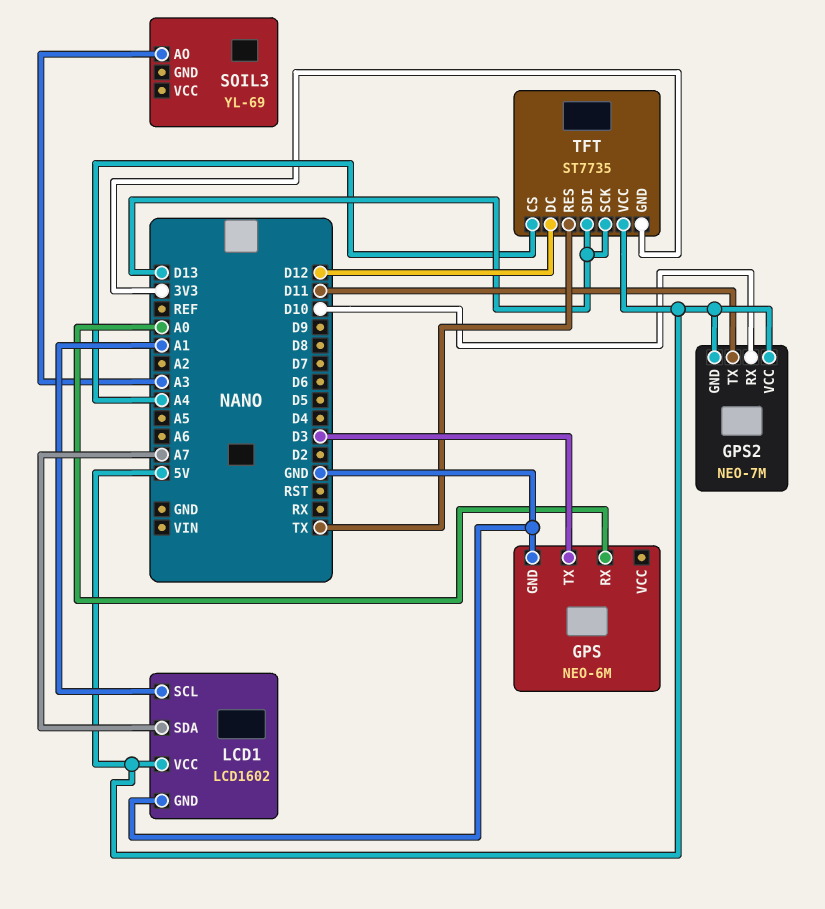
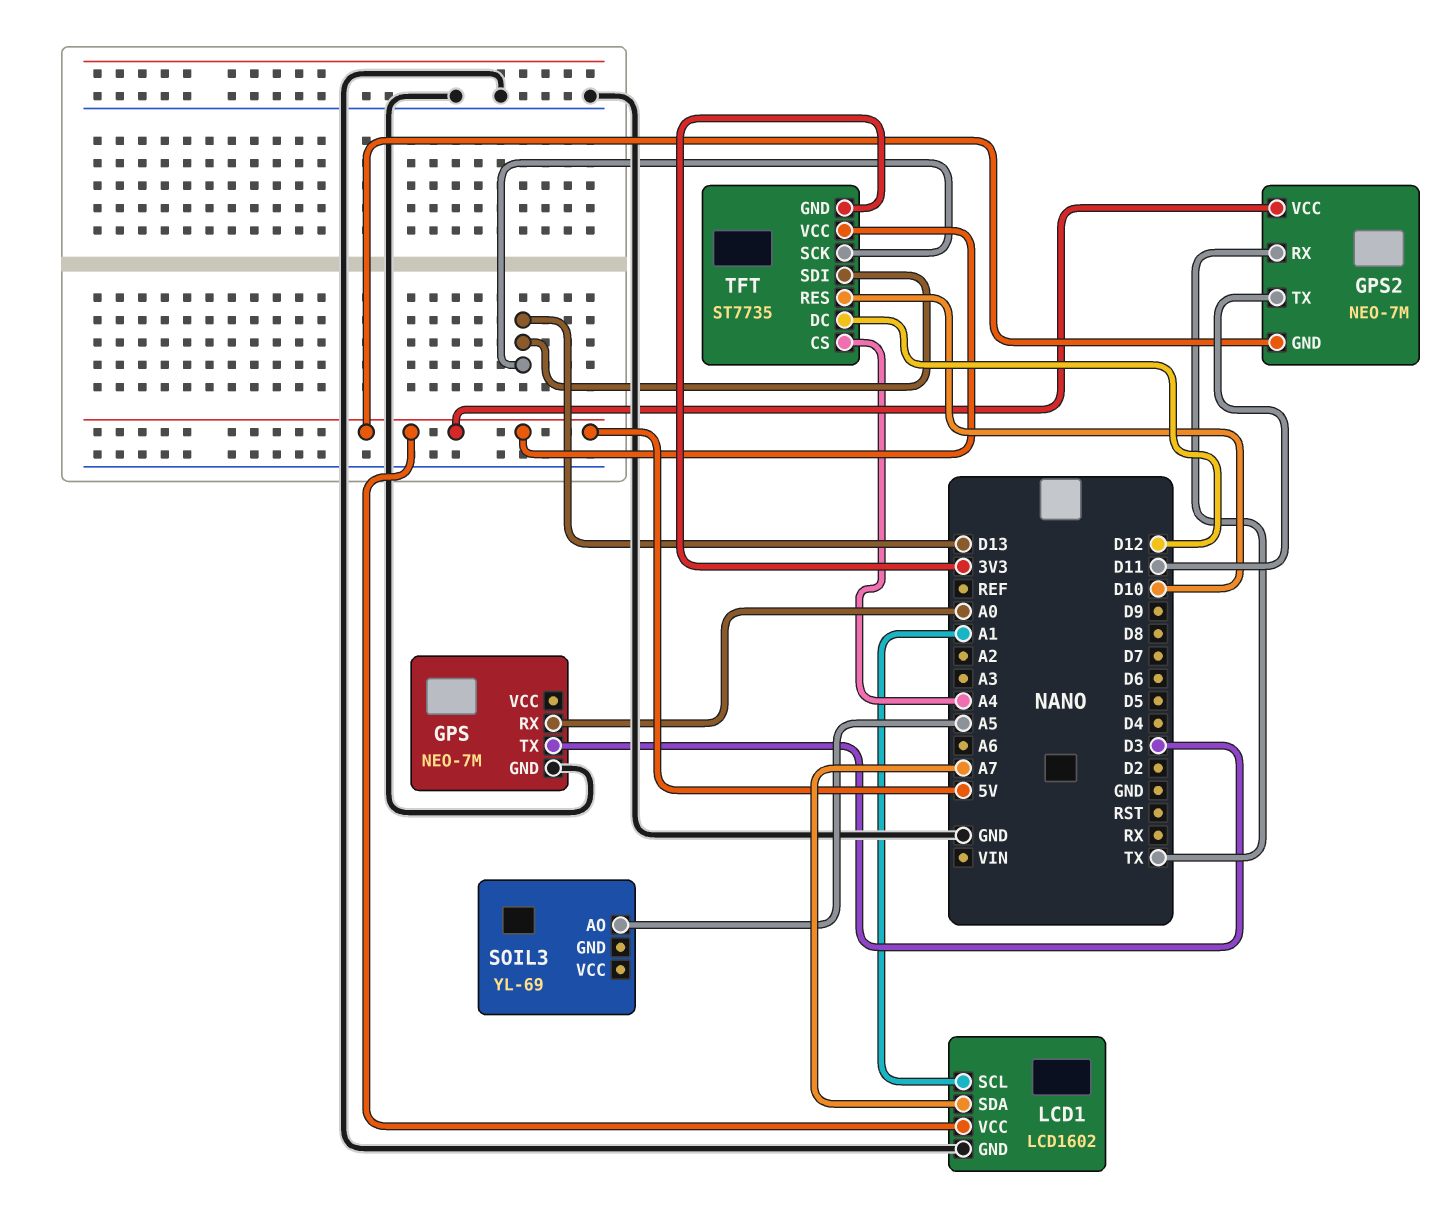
GPS: NEO-6M -> NEO-7M
GPS2 pin RX: D10 -> TX
SOIL3 pin AO: A3 -> A5
TFT pin RES: TX -> D10

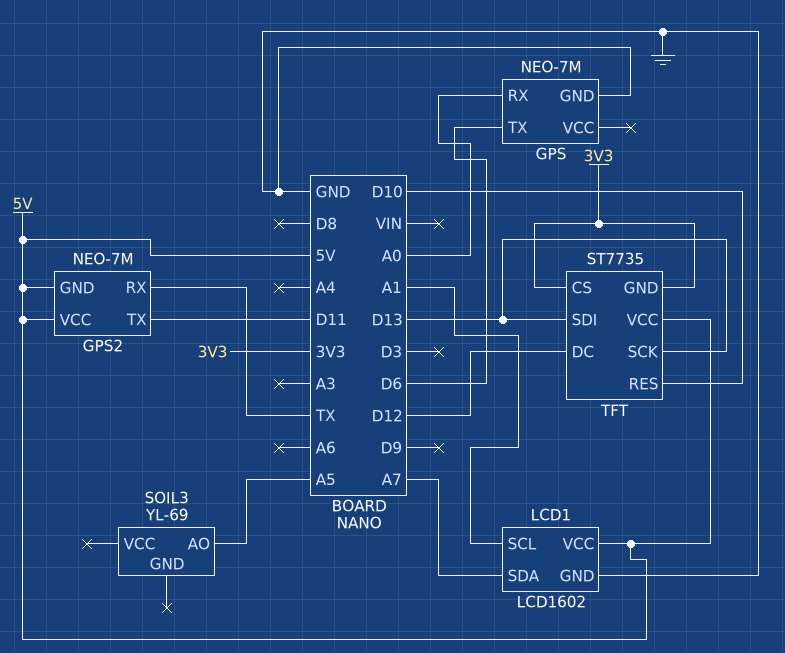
GPS pin TX: D3 -> D6
TFT pin CS: A4 -> 3V3

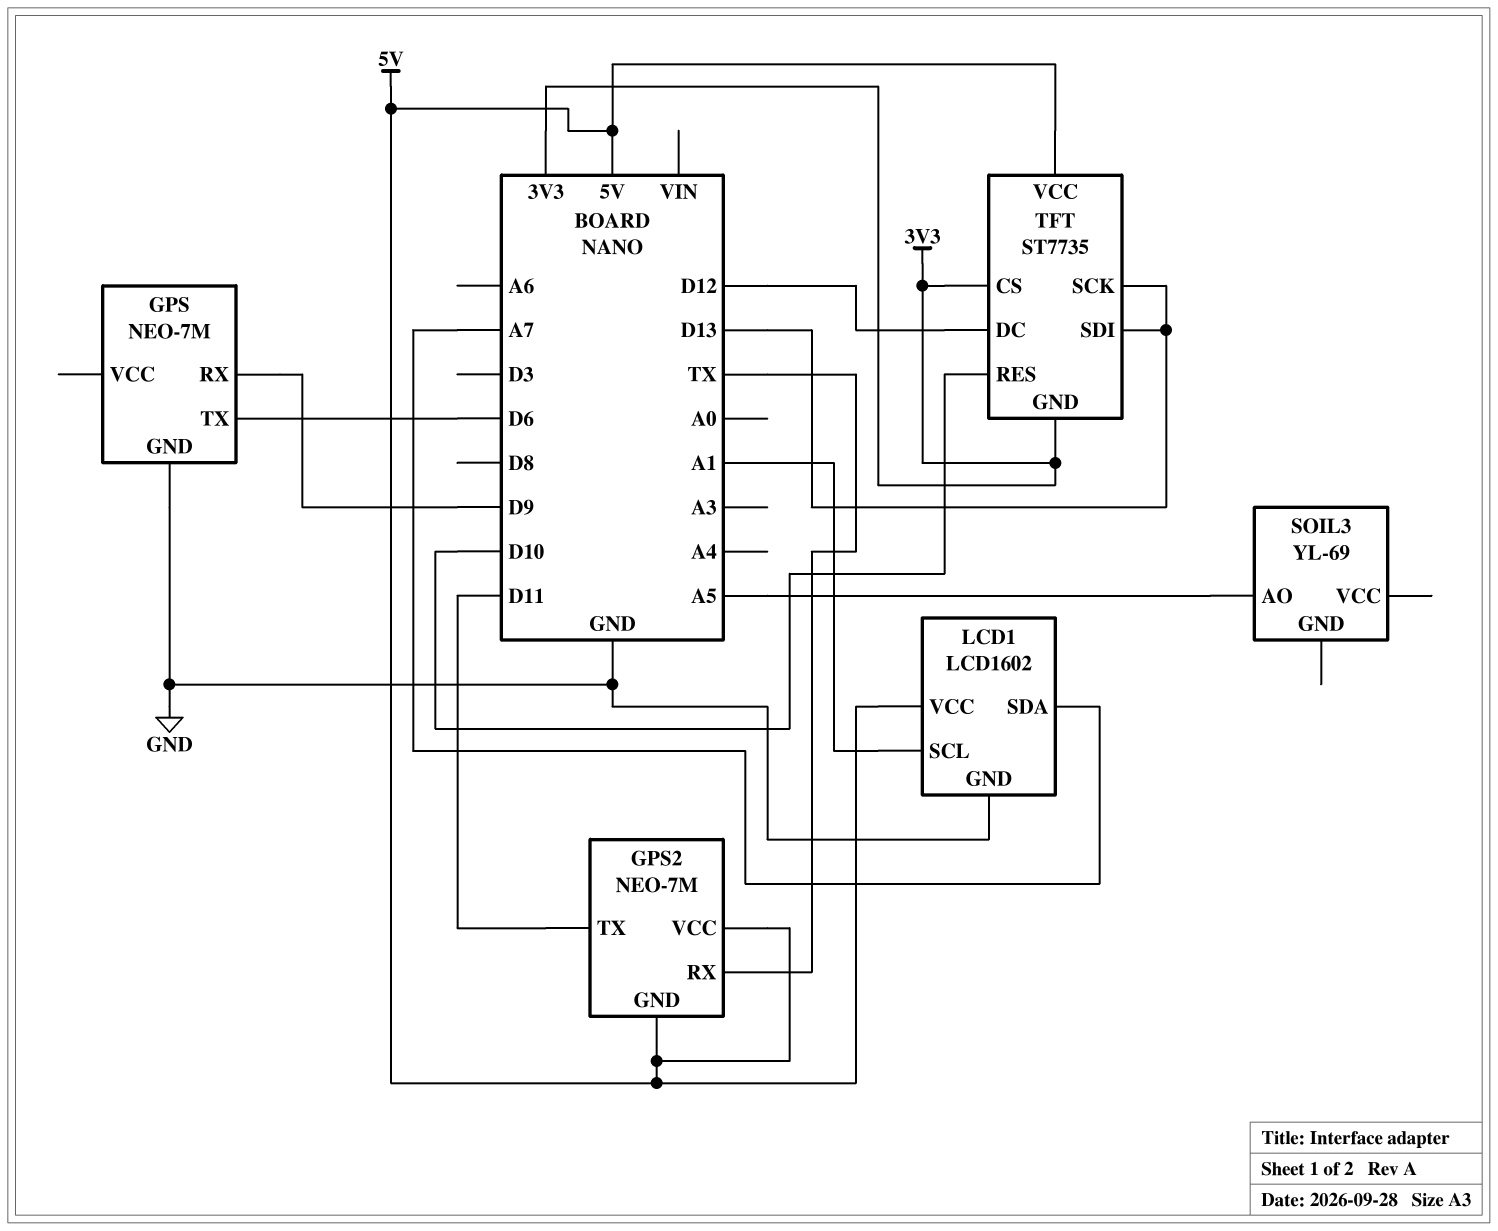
GPS pin RX: A0 -> D9

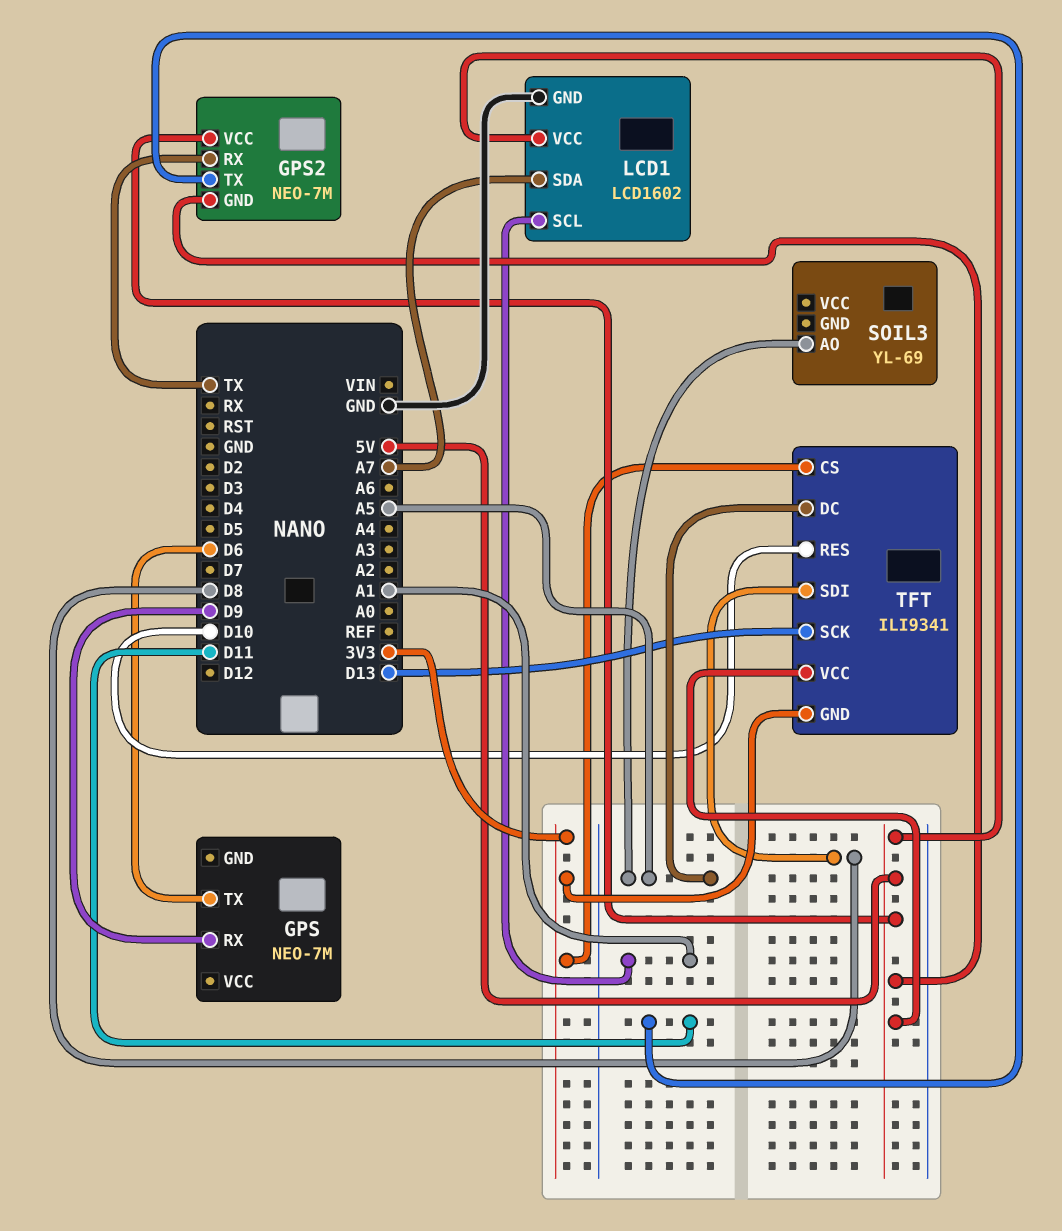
GPS pin GND: GND -> none
TFT: ST7735 -> ILI9341
TFT pin DC: D12 -> A5
TFT pin SDI: D13 -> D8

